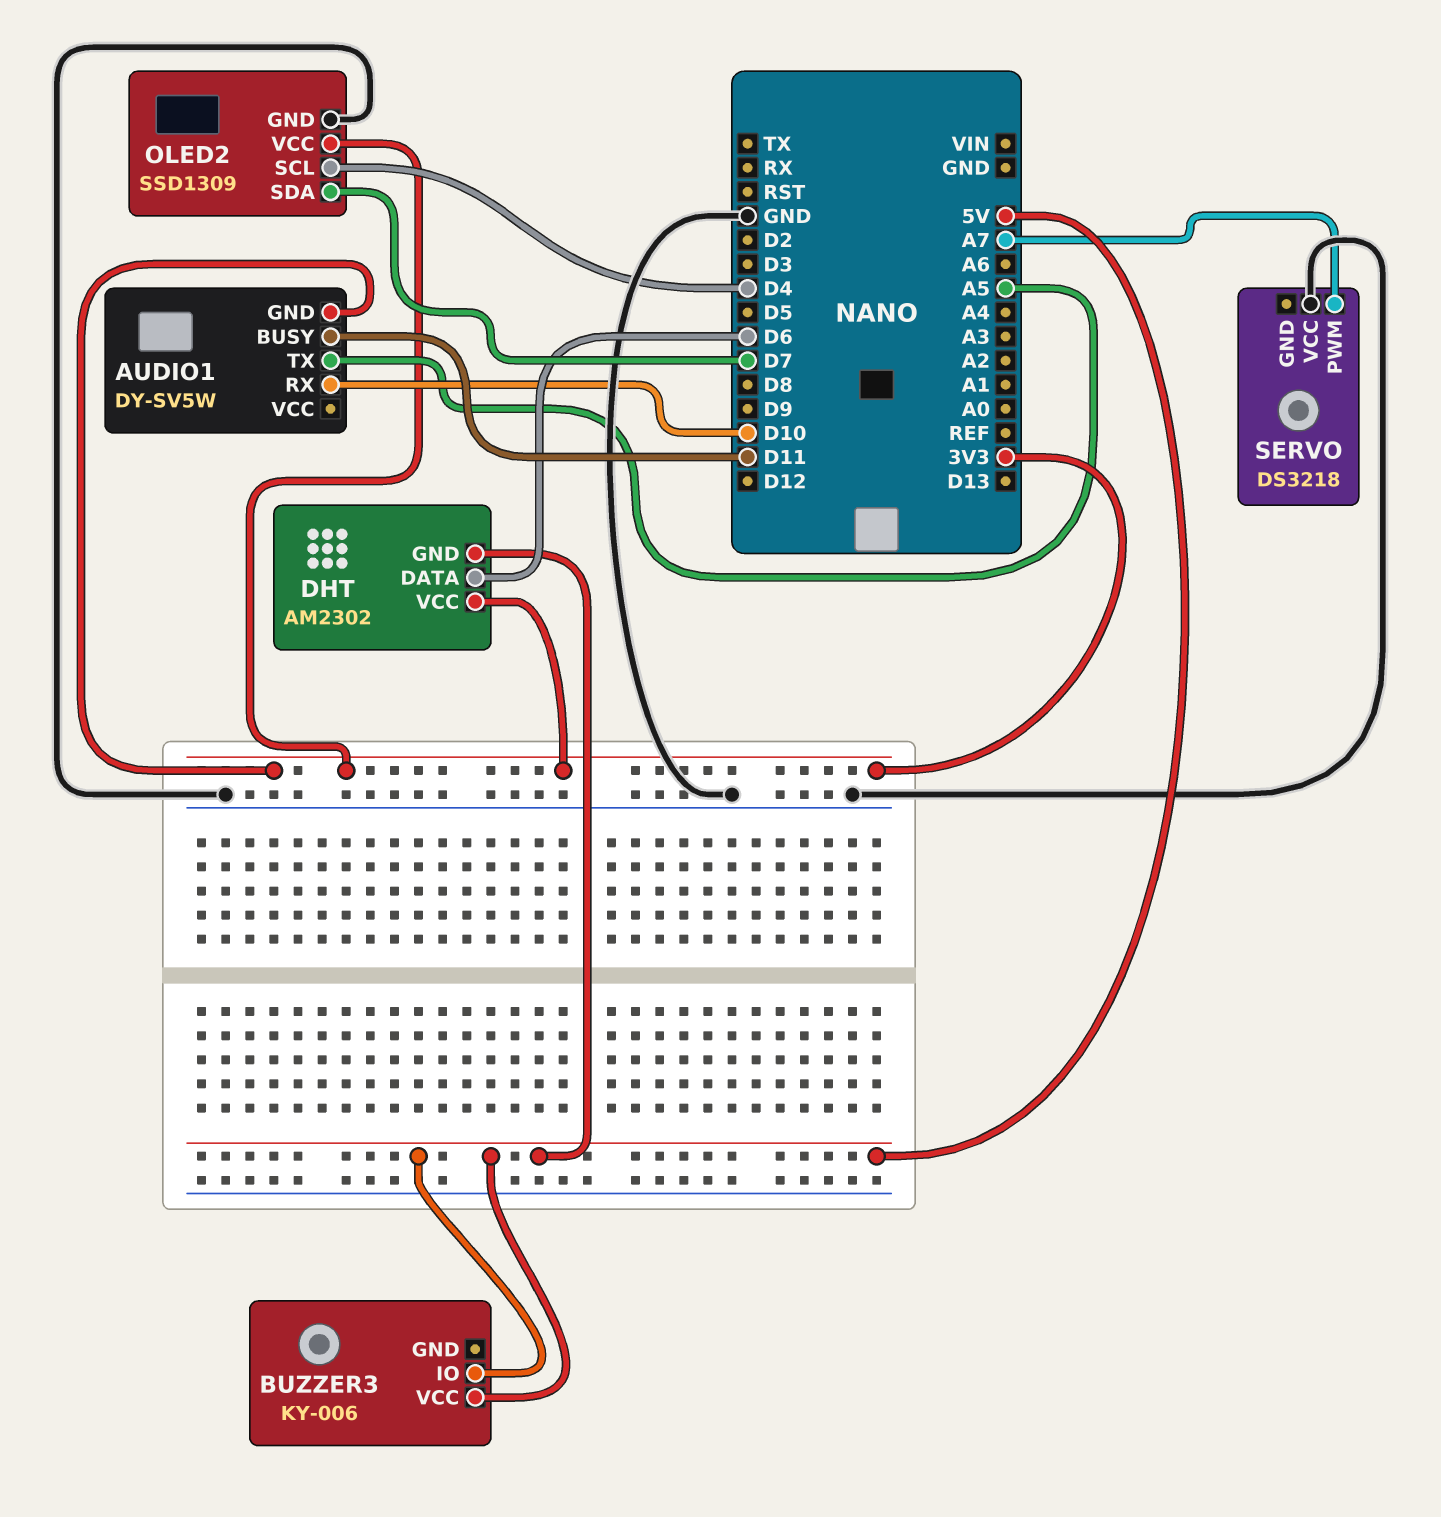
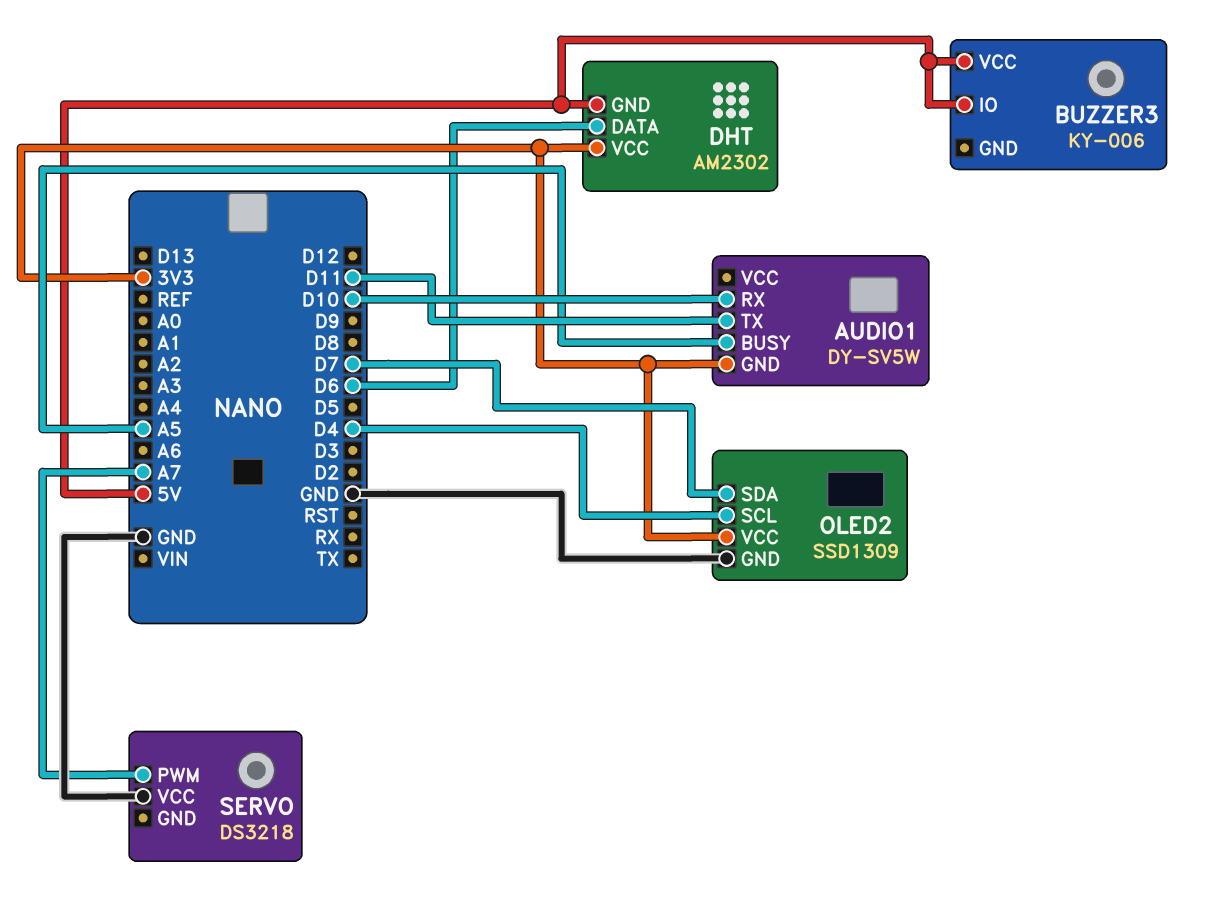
AUDIO1 pin BUSY: D11 -> A5
AUDIO1 pin TX: A5 -> D11

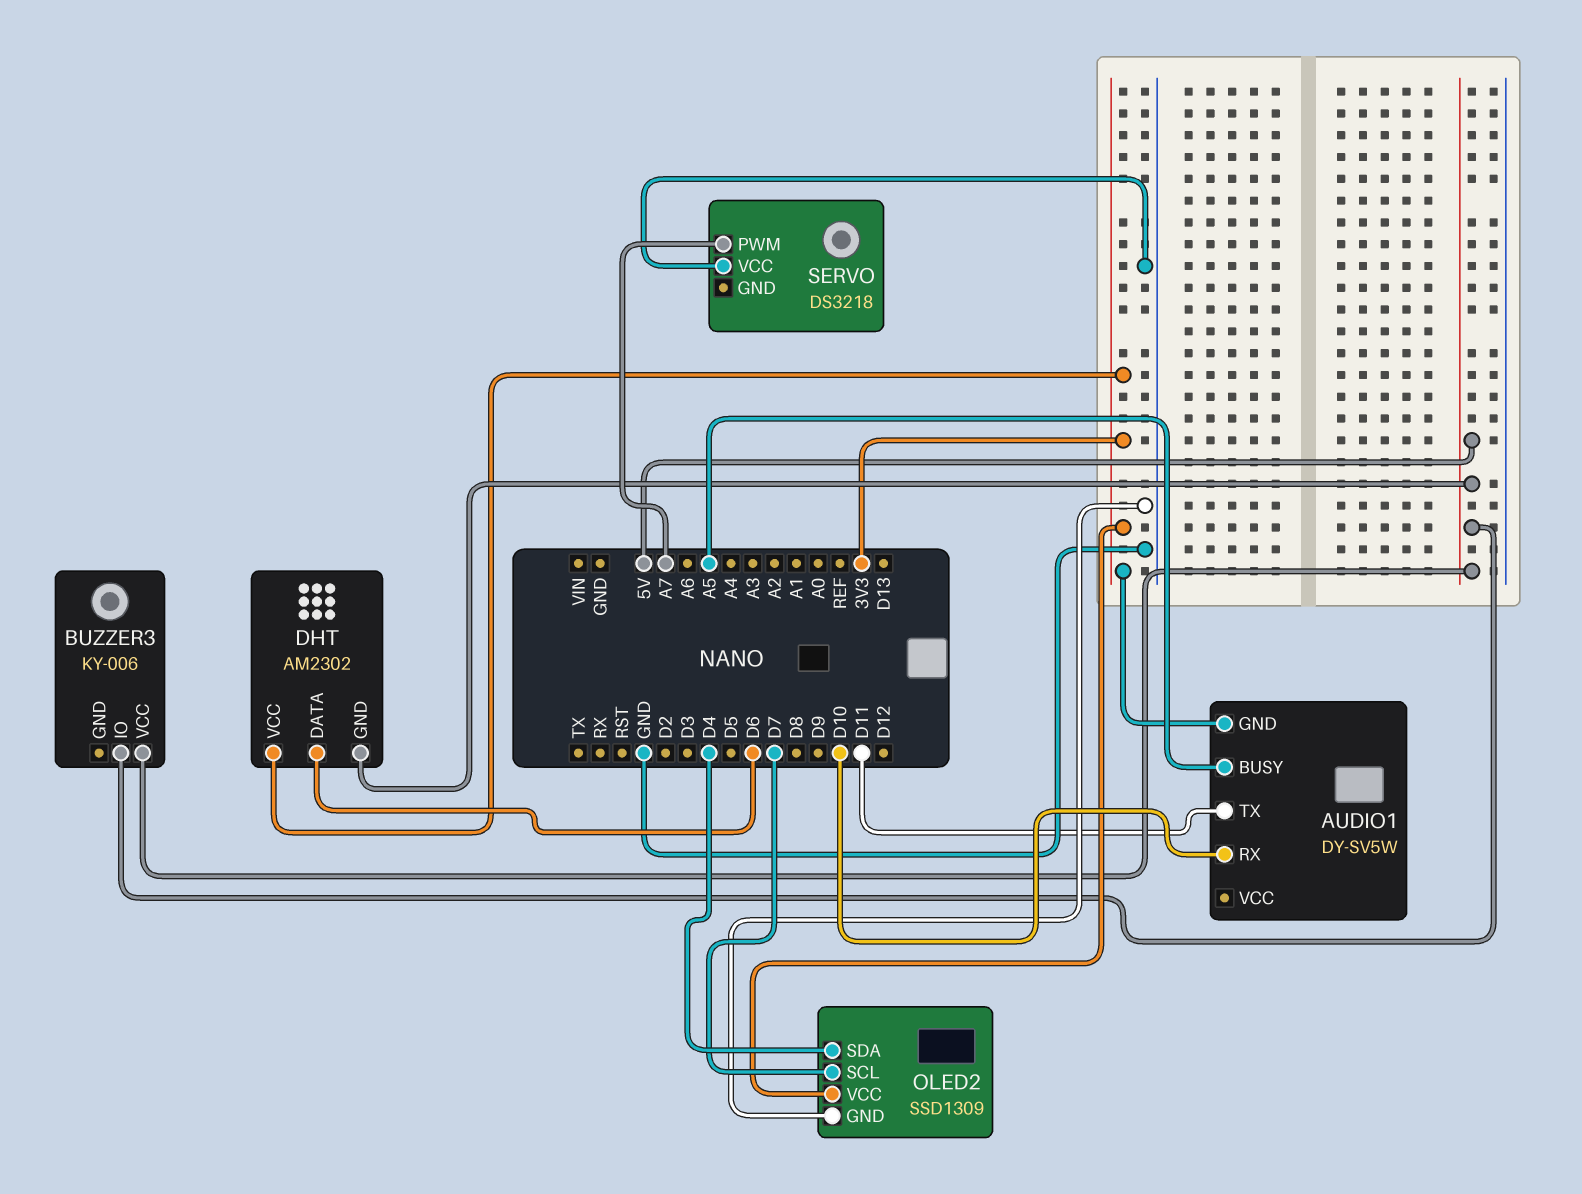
OLED2 pin SCL: D4 -> D7
OLED2 pin SDA: D7 -> D4

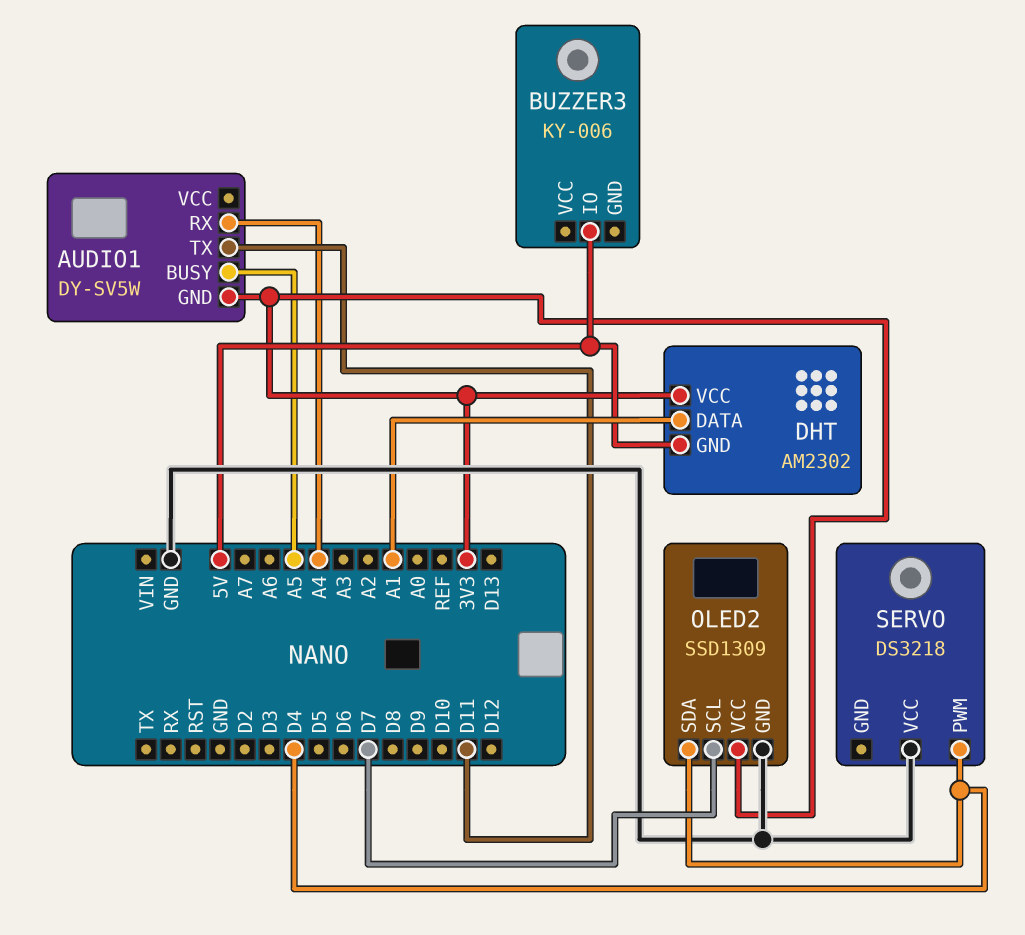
AUDIO1 pin RX: D10 -> A4
BUZZER3 pin VCC: 5V -> none
DHT pin DATA: D6 -> A1
SERVO pin PWM: A7 -> D4

